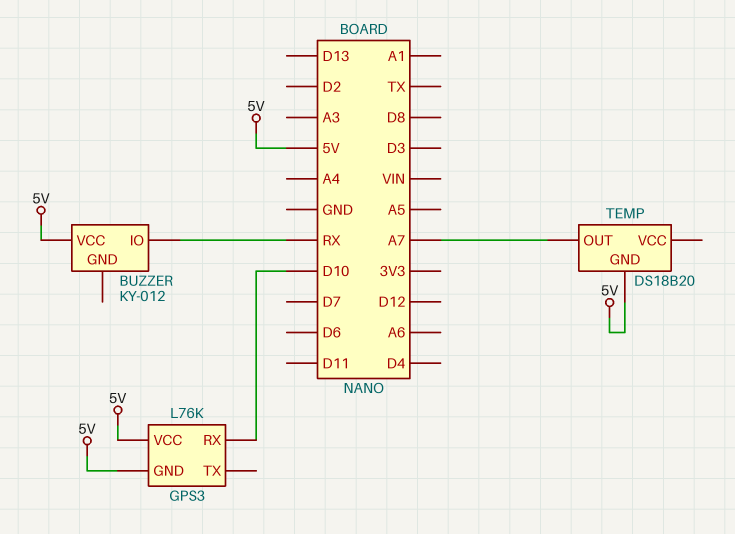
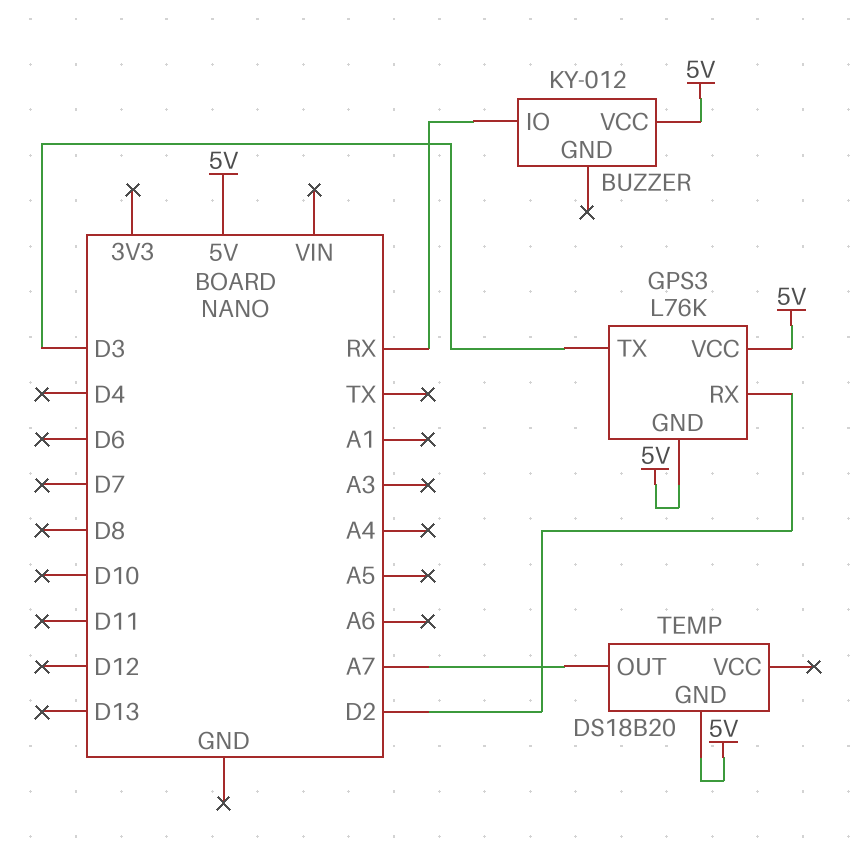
GPS3 pin RX: D10 -> D2
GPS3 pin TX: none -> D3

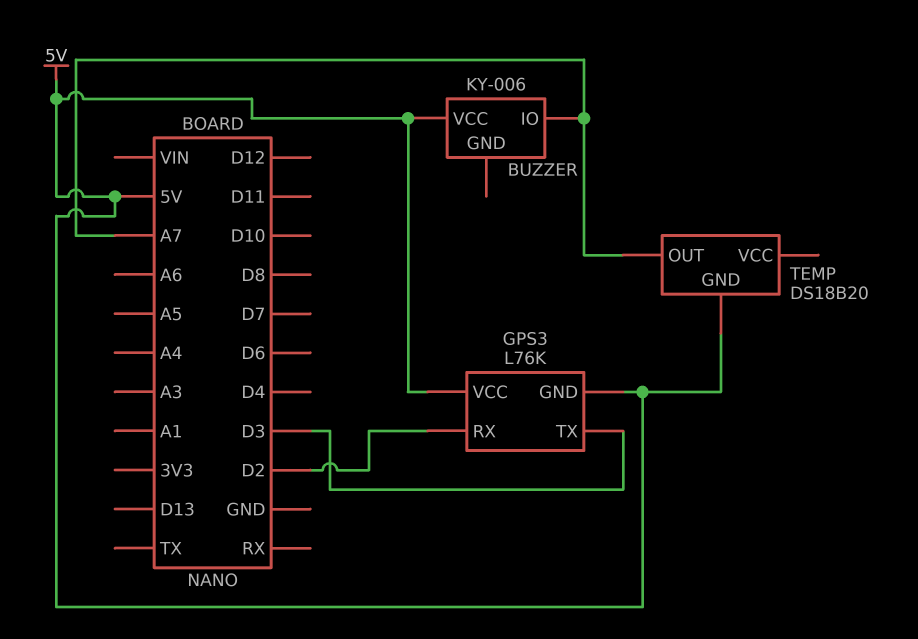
BUZZER: KY-012 -> KY-006
BUZZER pin IO: RX -> A7

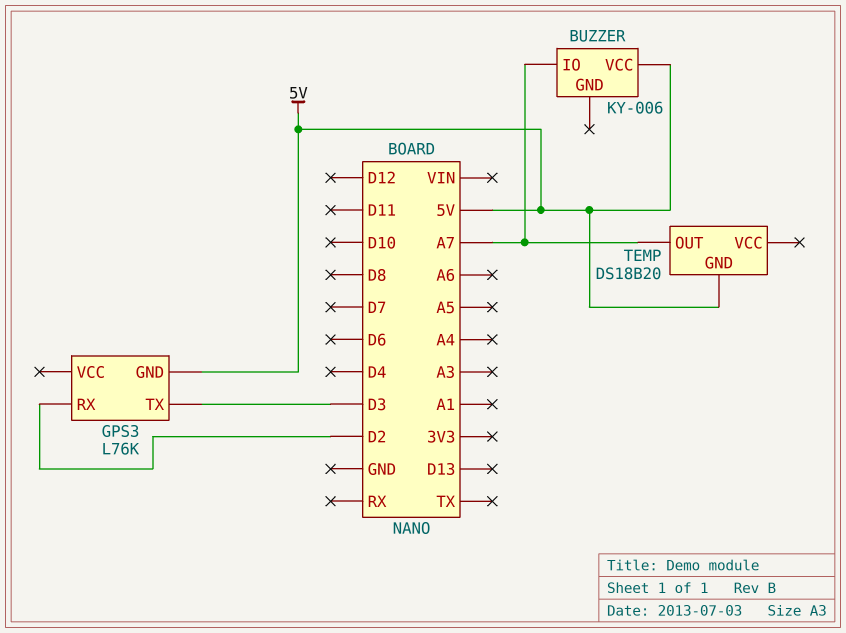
GPS3 pin VCC: 5V -> none

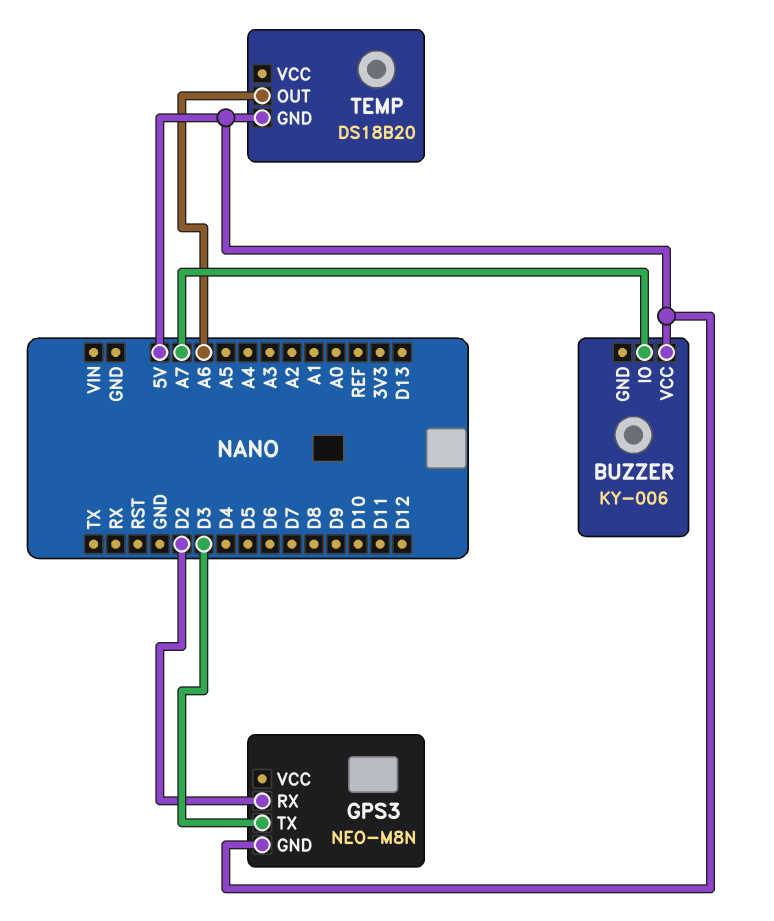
GPS3: L76K -> NEO-M8N
TEMP pin OUT: A7 -> A6

